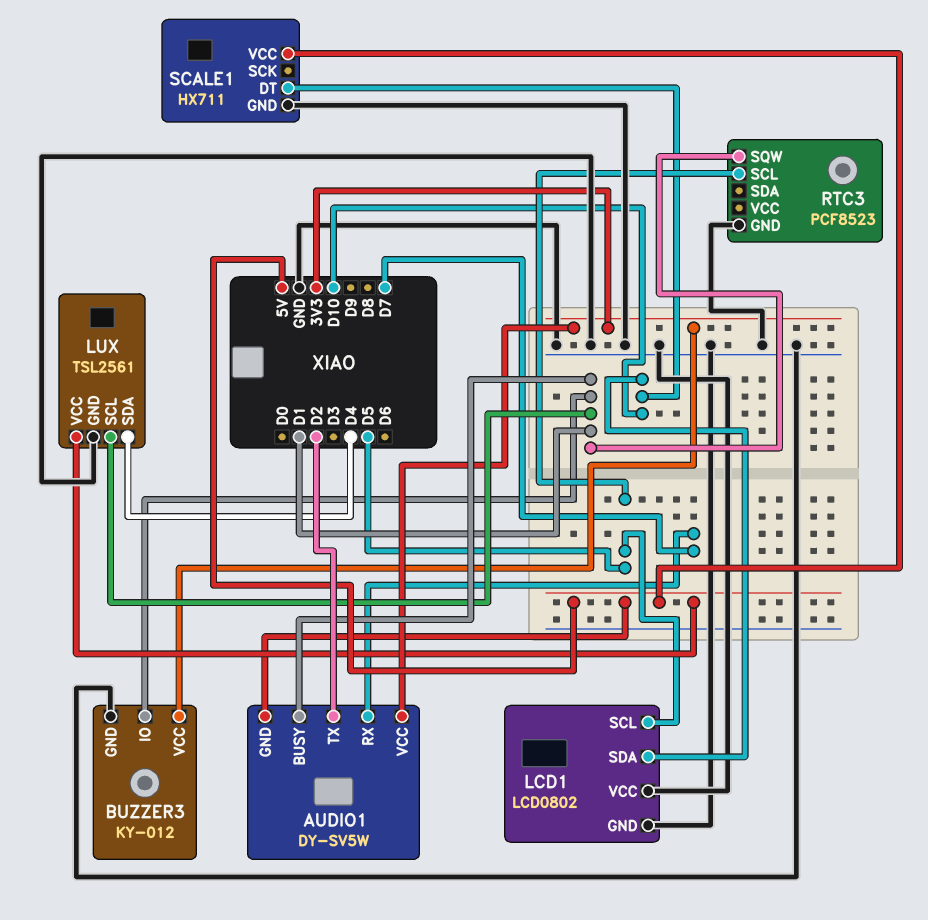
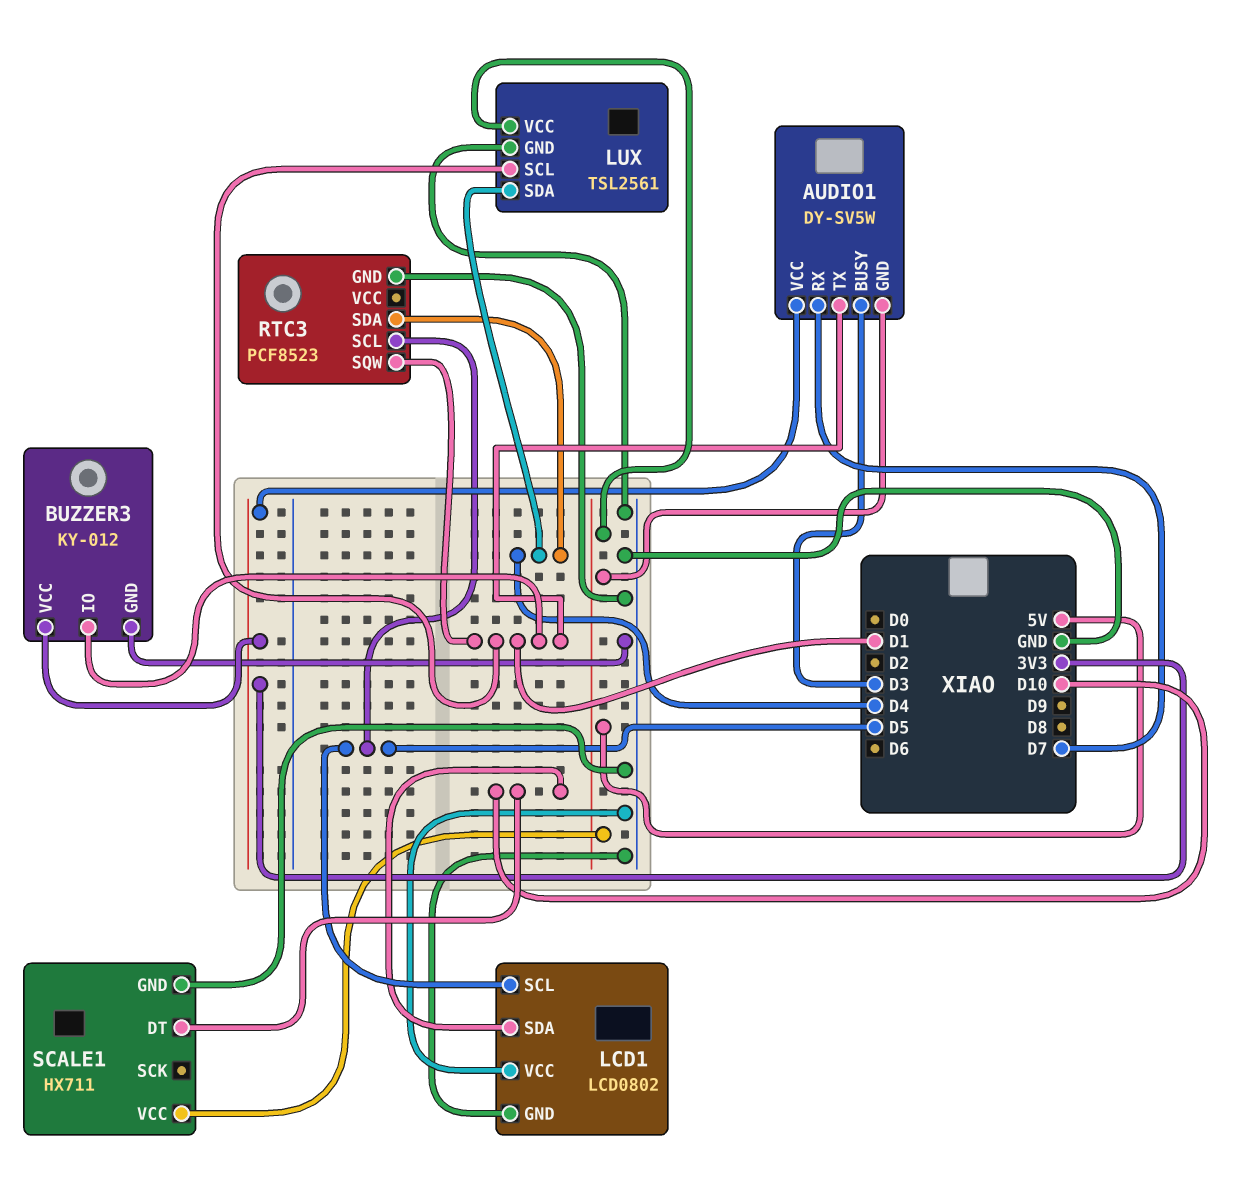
AUDIO1 pin BUSY: D1 -> D3
AUDIO1 pin TX: D2 -> D1
RTC3 pin SDA: none -> D4

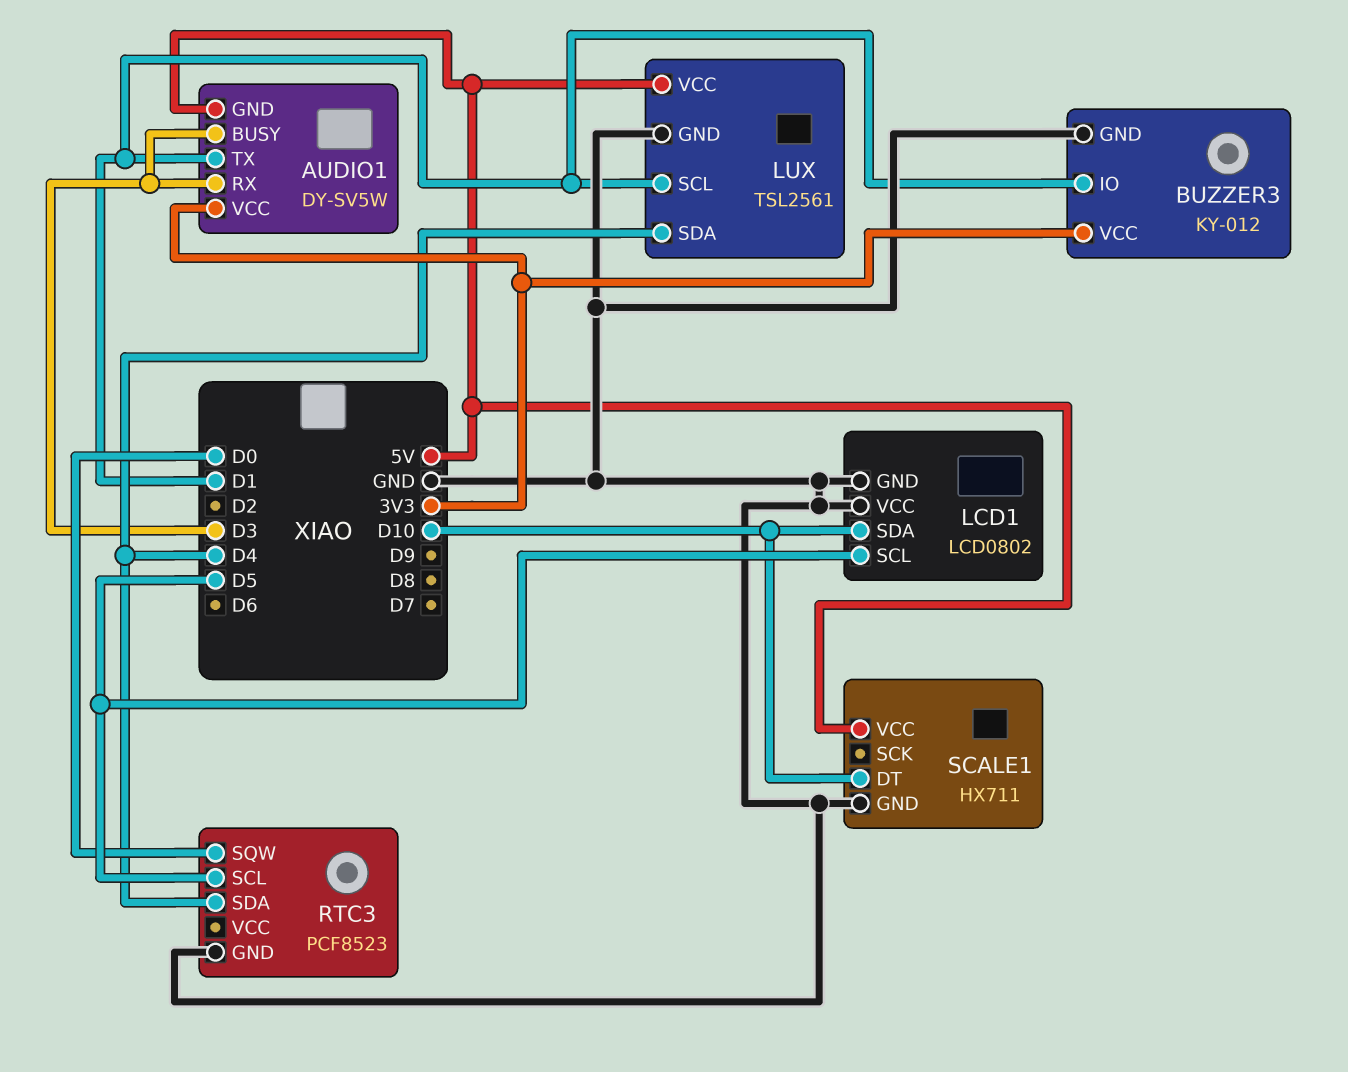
AUDIO1 pin RX: D7 -> D3
RTC3 pin SQW: D1 -> D0

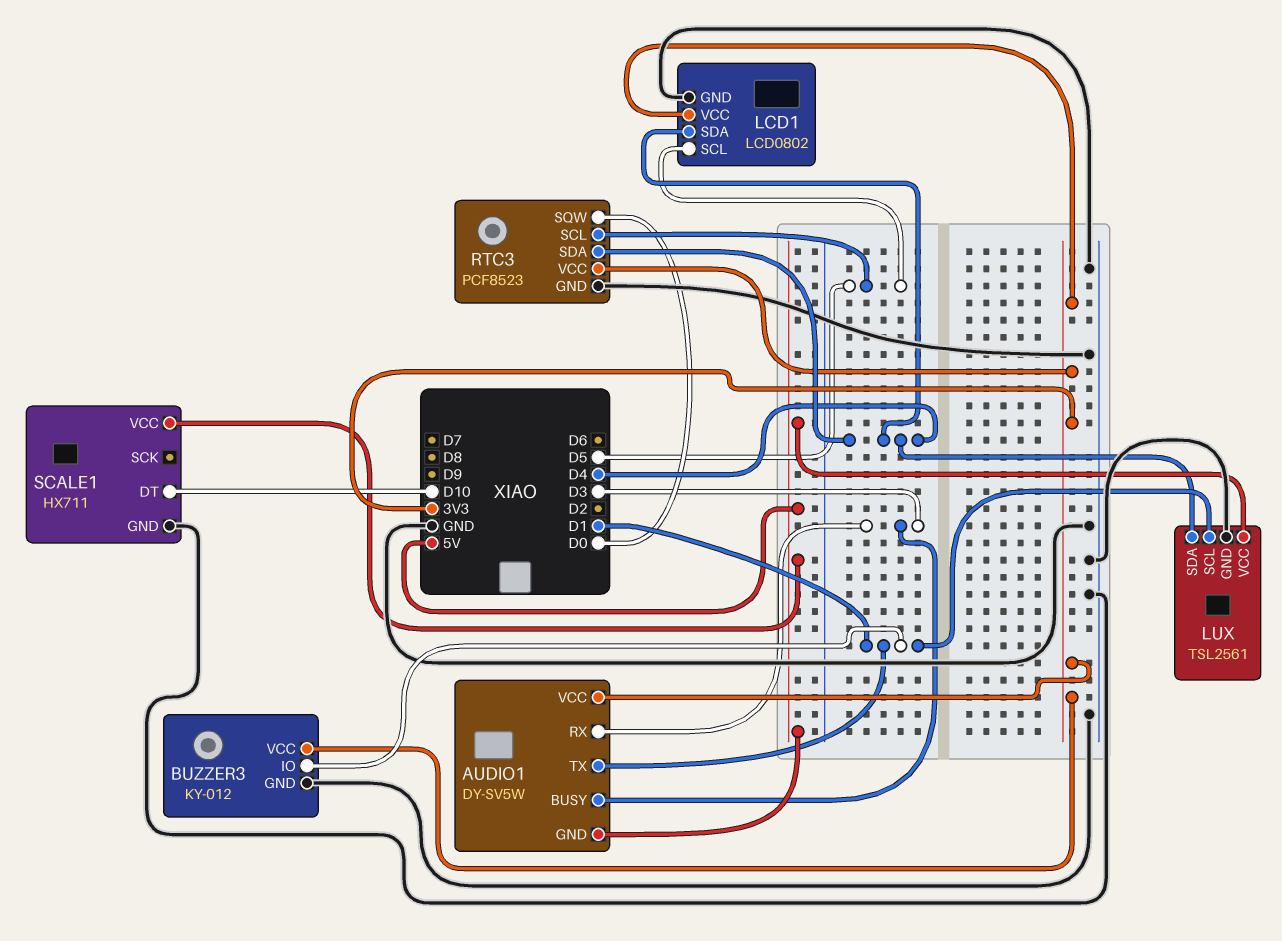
LCD1 pin SDA: D10 -> D4
LCD1 pin VCC: GND -> 3V3
RTC3 pin VCC: none -> 3V3

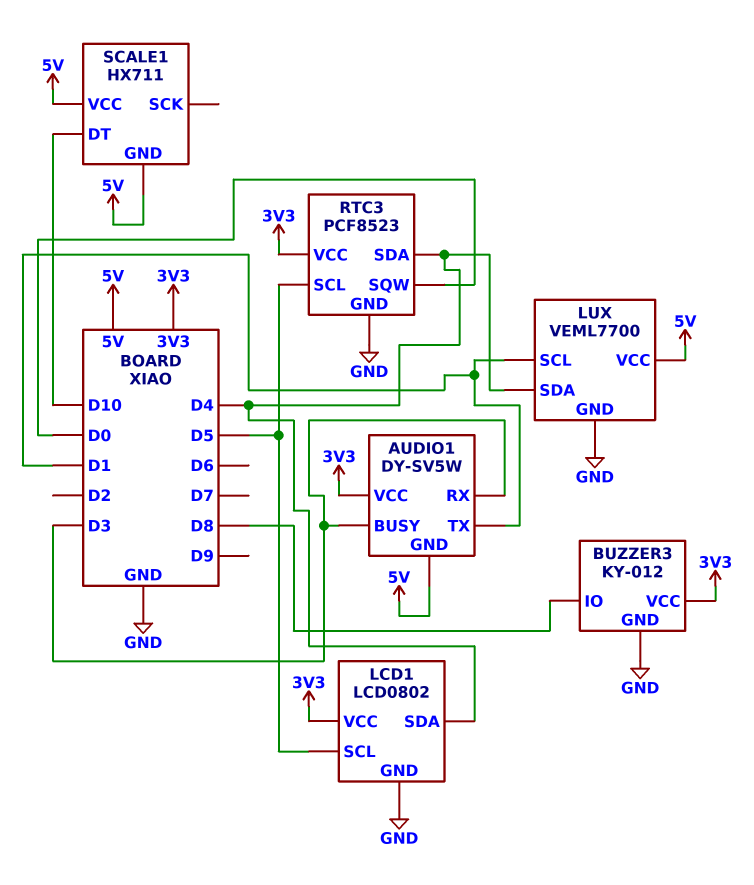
BUZZER3 pin IO: D1 -> D8
LUX: TSL2561 -> VEML7700
SCALE1 pin GND: GND -> 5V

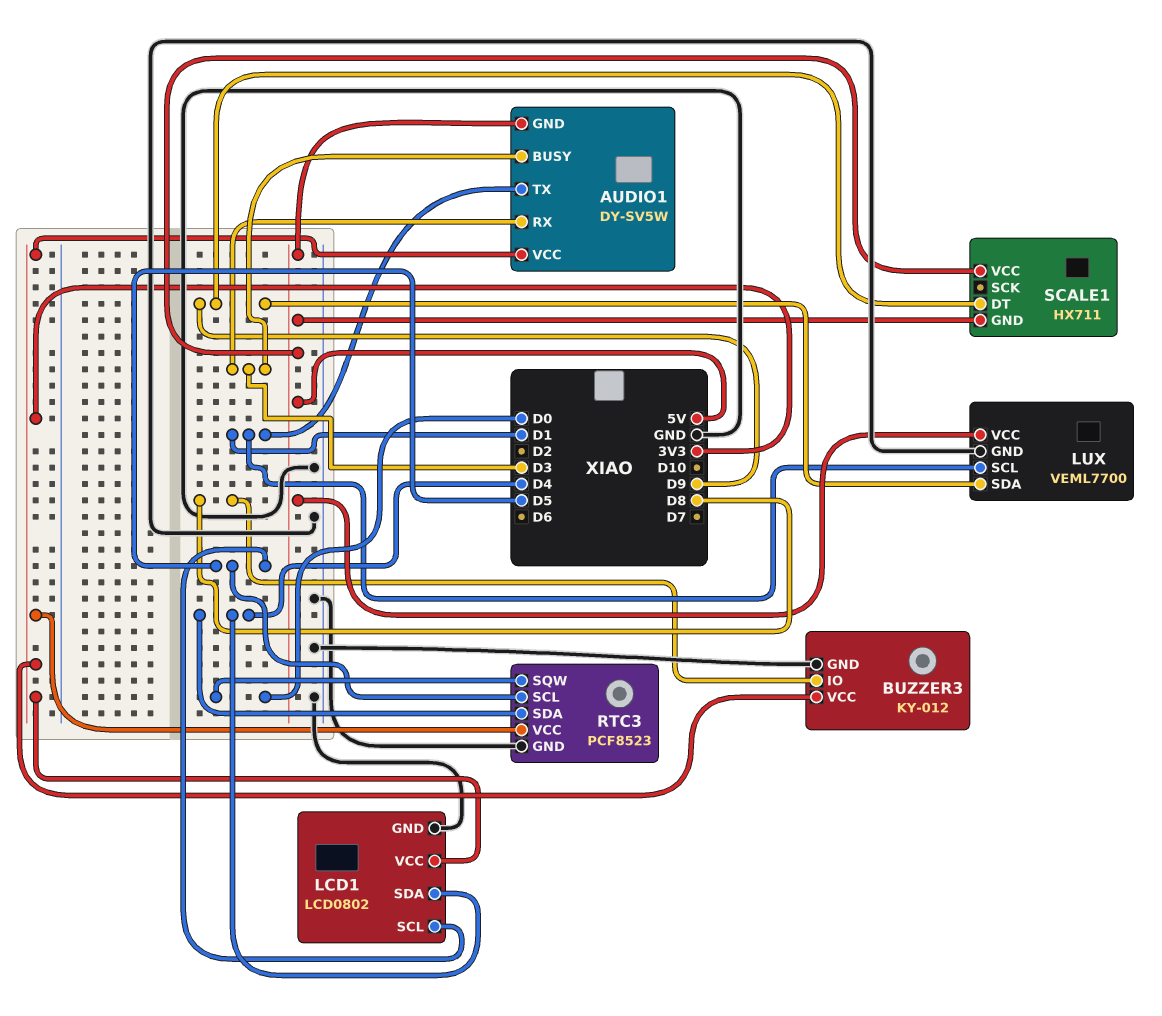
LUX pin SDA: D4 -> D9
SCALE1 pin DT: D10 -> D9

